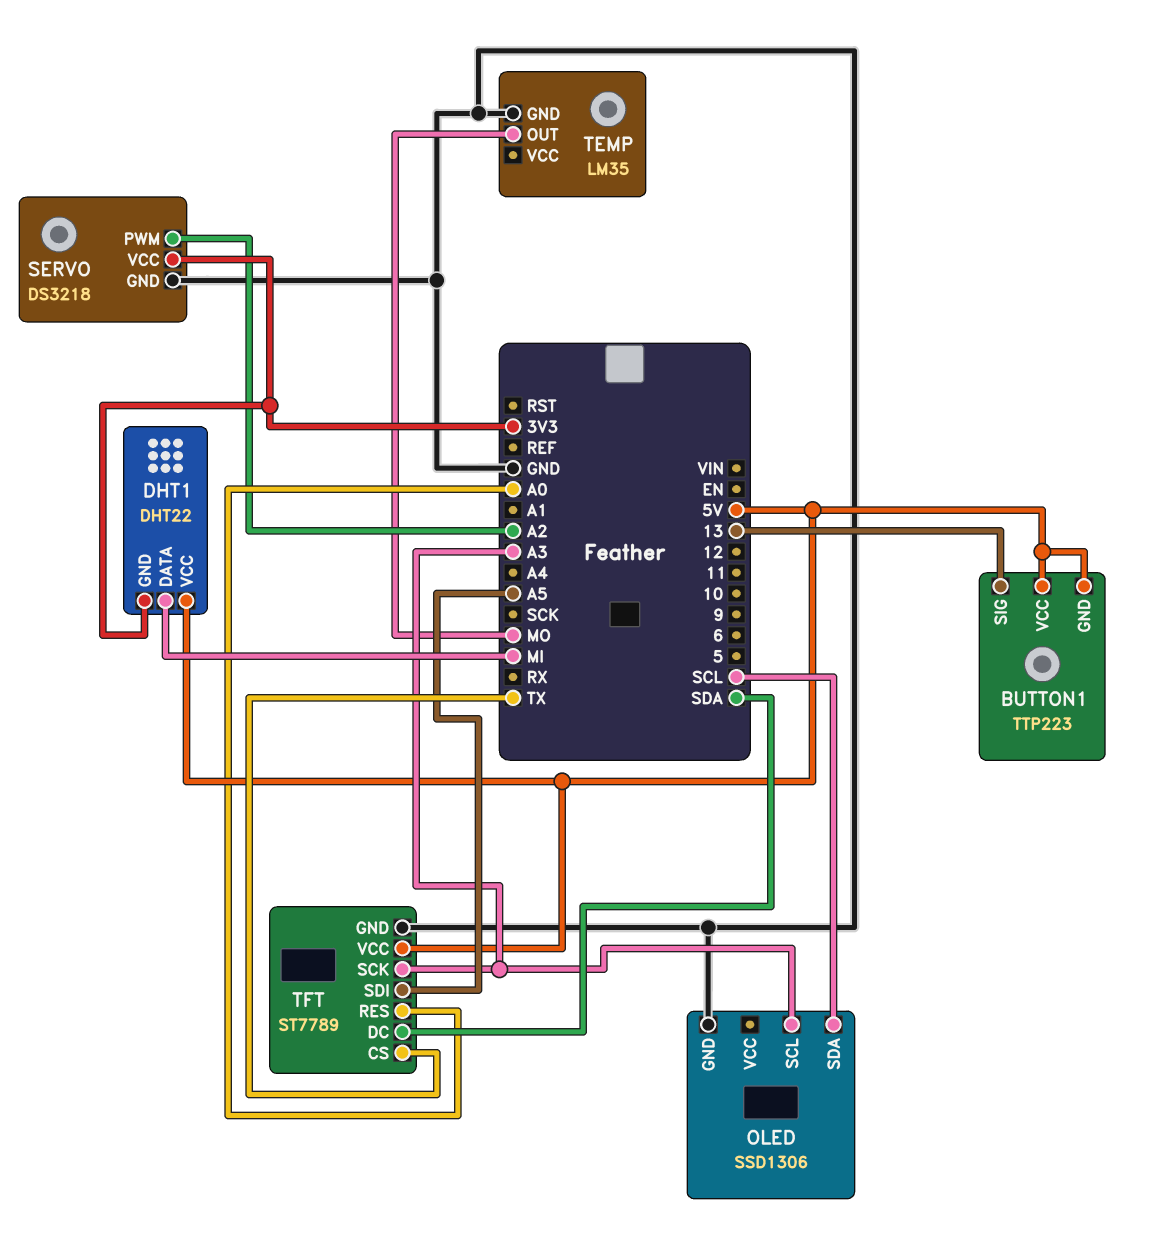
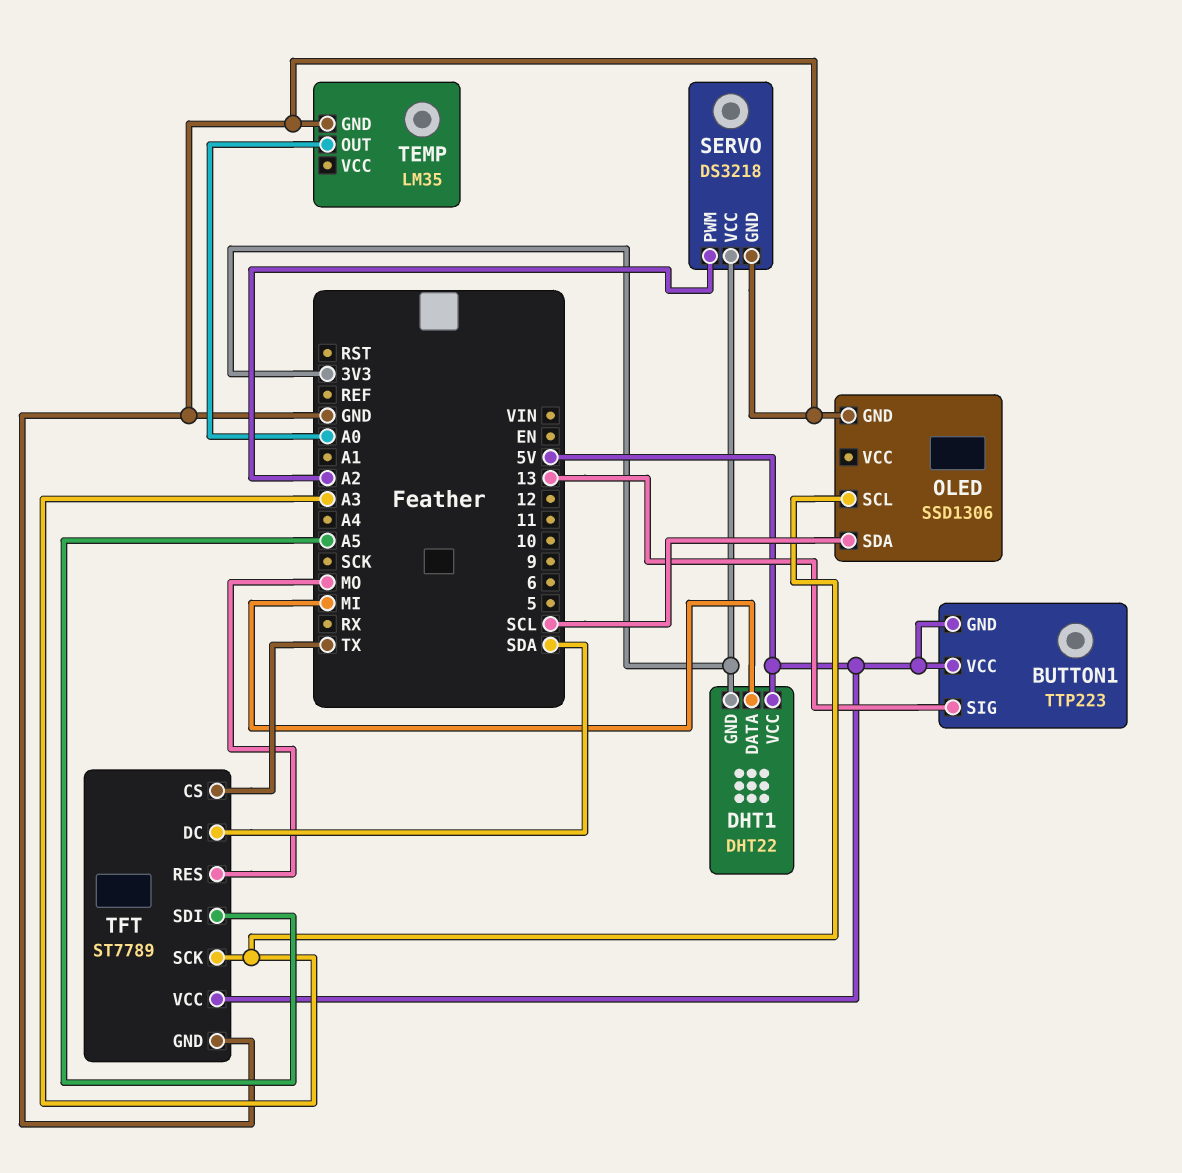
TEMP pin OUT: MO -> A0
TFT pin RES: A0 -> MO

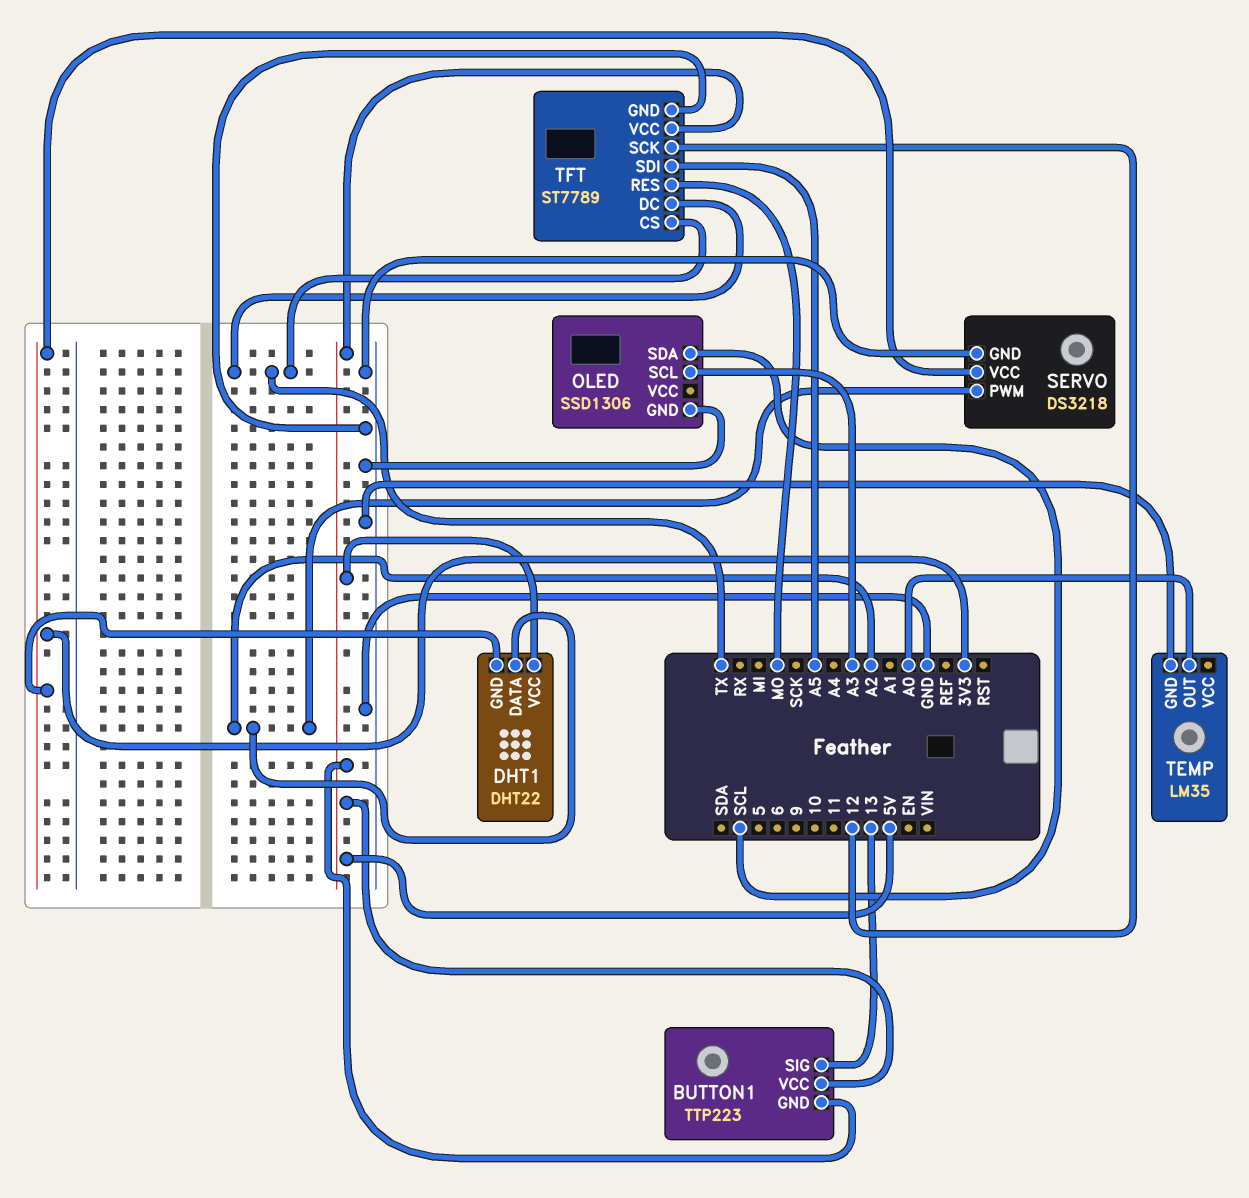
DHT1 pin DATA: MI -> A2
TFT pin DC: SDA -> TX
TFT pin SCK: A3 -> 12

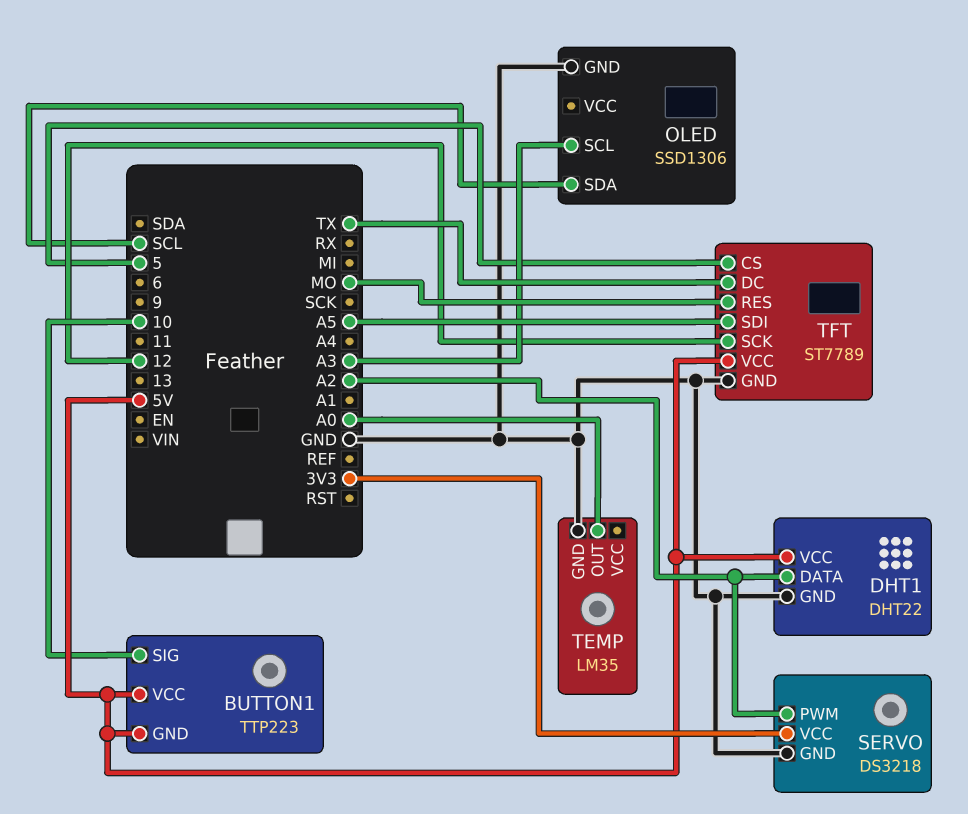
BUTTON1 pin SIG: 13 -> 10
DHT1 pin GND: 3V3 -> GND
TFT pin CS: TX -> 5

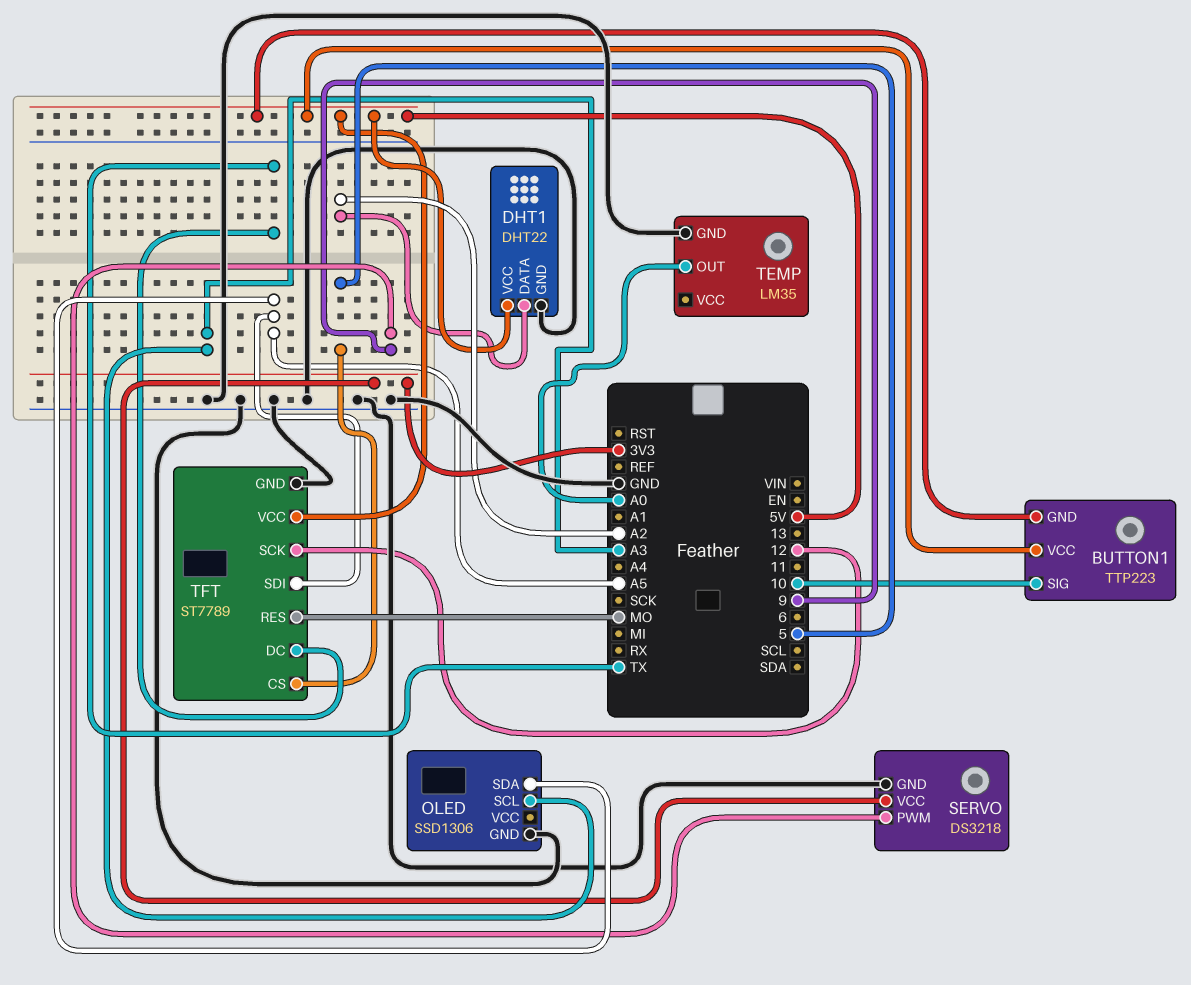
OLED pin SDA: SCL -> A5
SERVO pin PWM: A2 -> 9

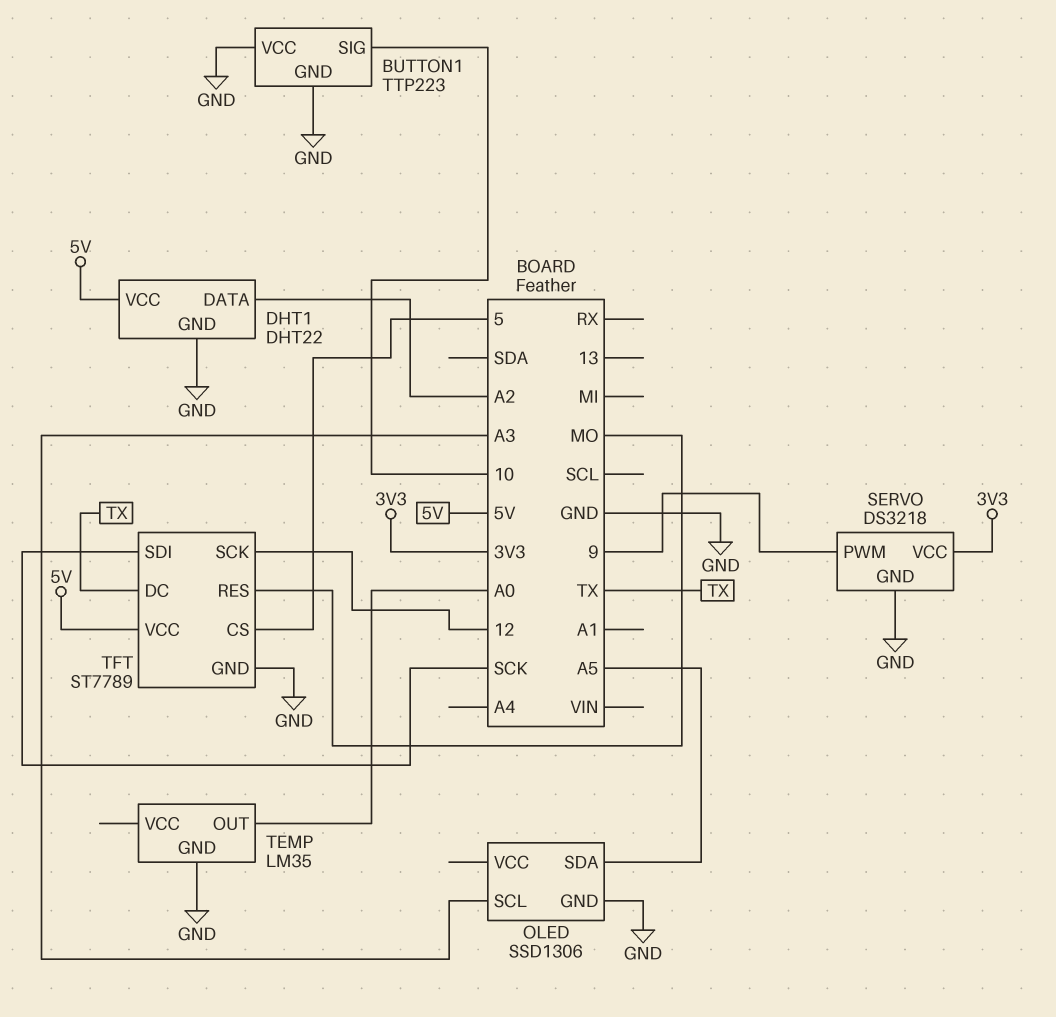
BUTTON1 pin GND: 5V -> GND
BUTTON1 pin VCC: 5V -> GND
TFT pin SDI: A5 -> SCK

